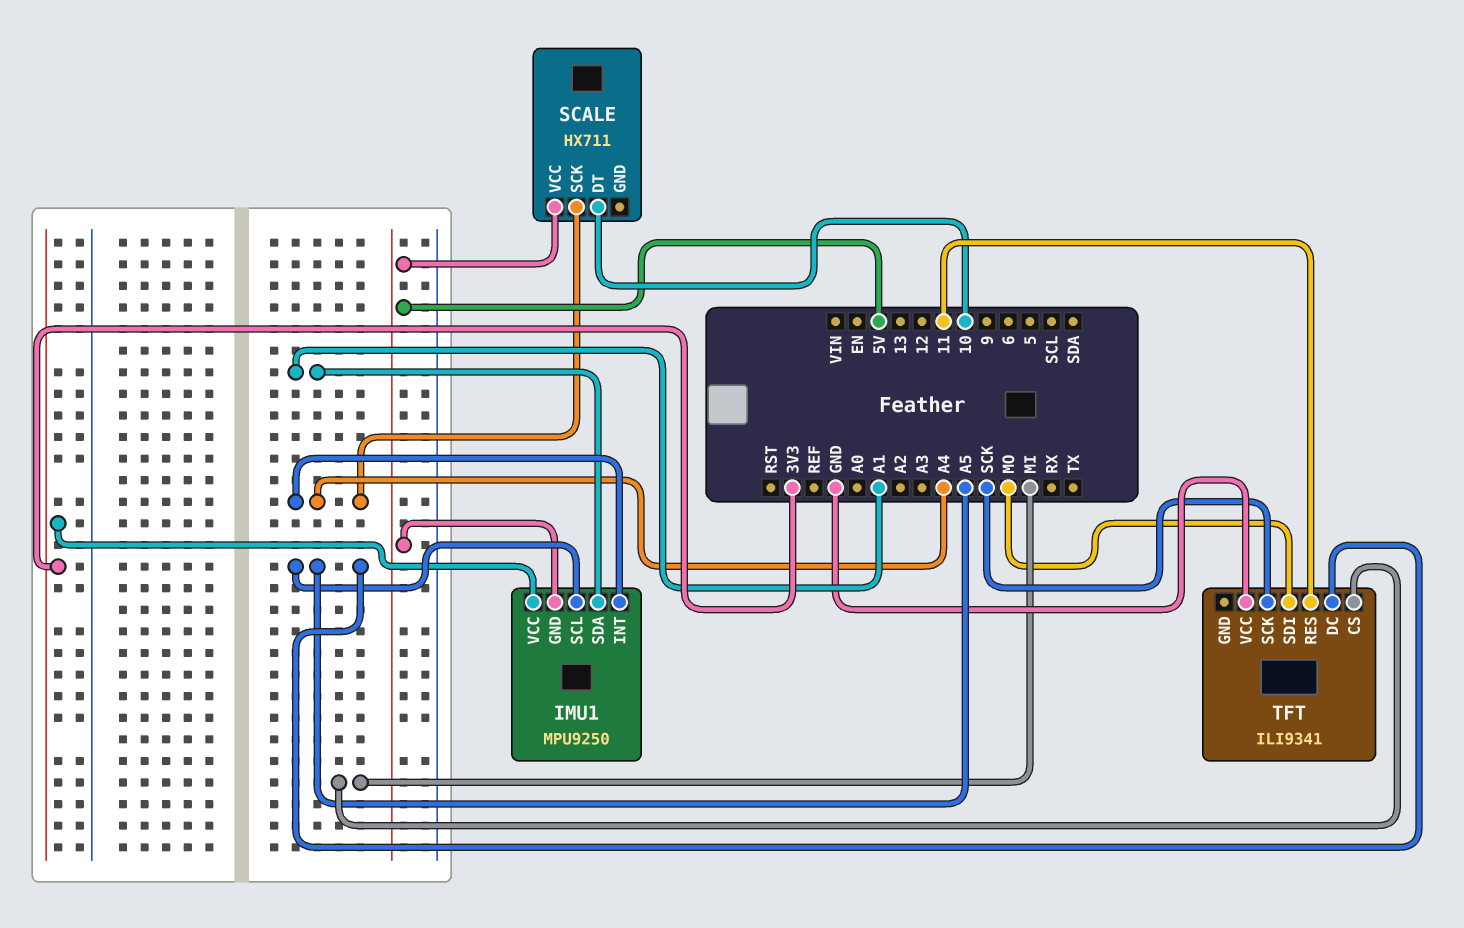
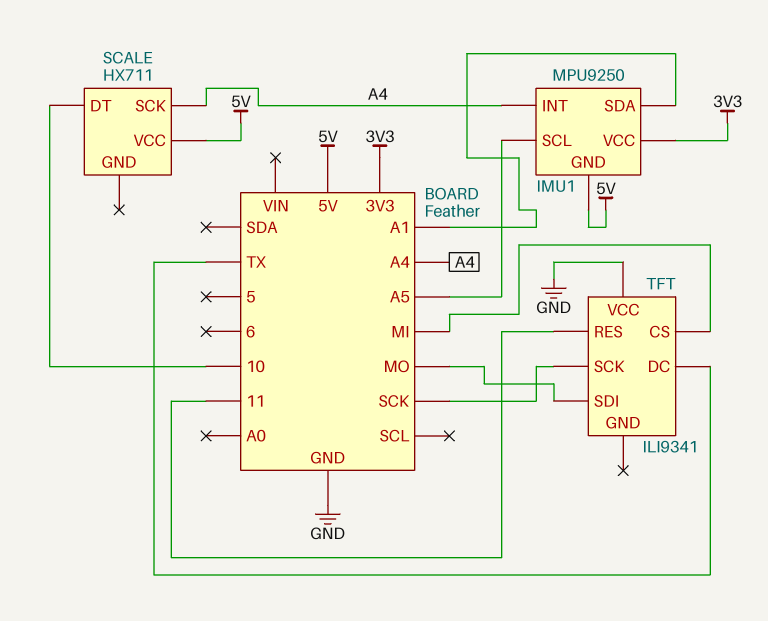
TFT pin DC: A5 -> TX

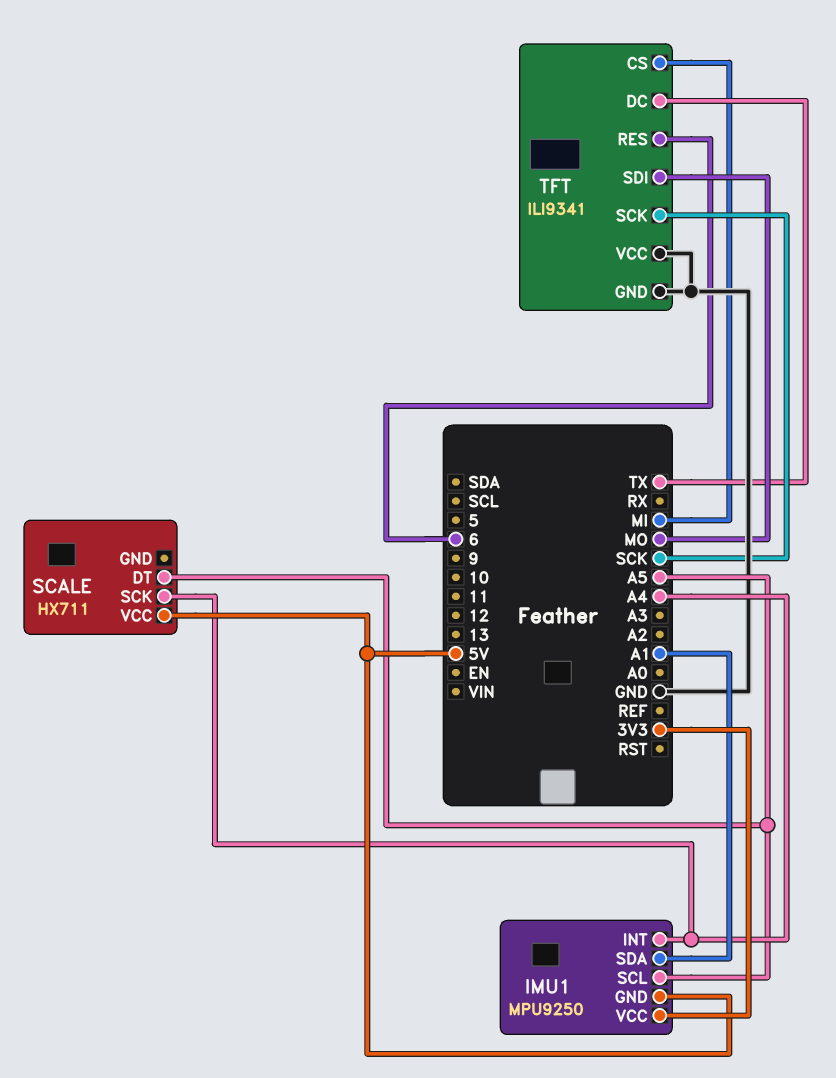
SCALE pin DT: 10 -> A5
TFT pin GND: none -> GND
TFT pin RES: 11 -> 6

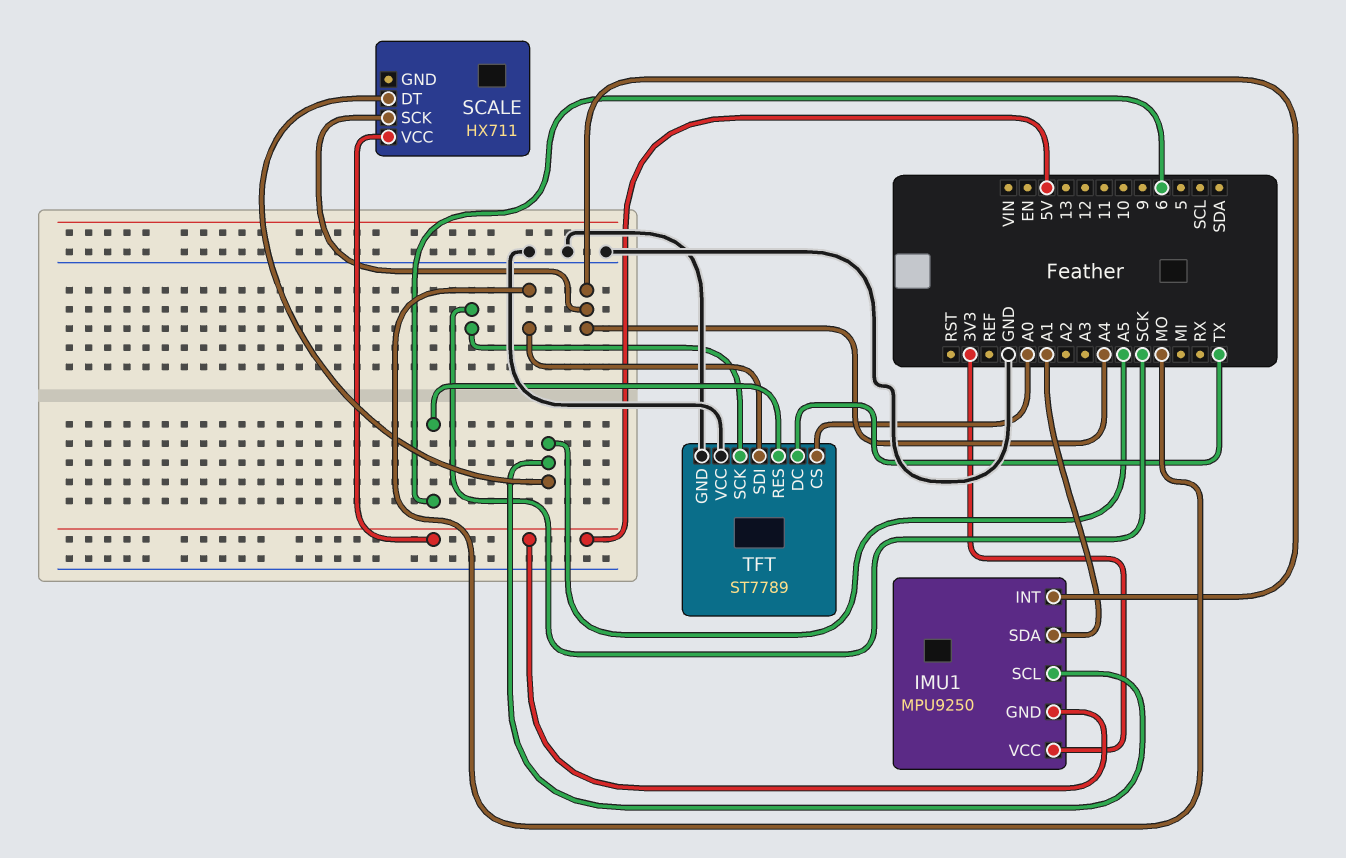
TFT: ILI9341 -> ST7789
TFT pin CS: MI -> A0

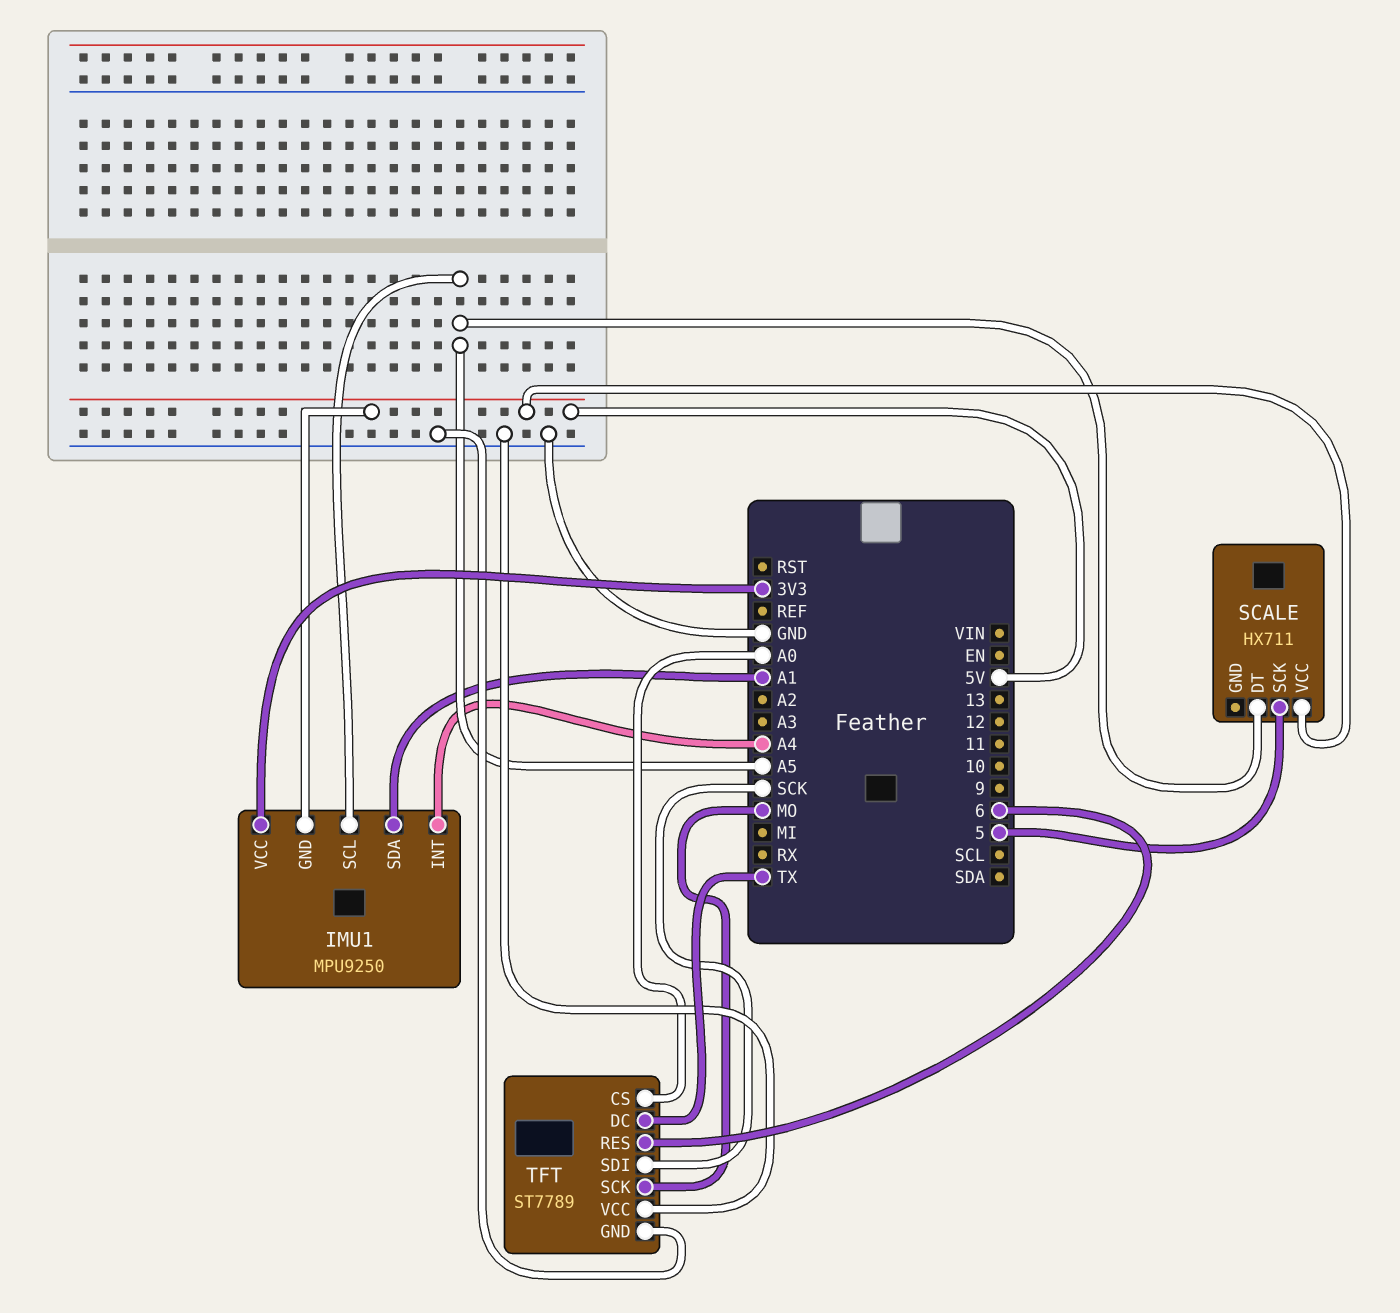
SCALE pin SCK: A4 -> 5
TFT pin SCK: SCK -> MO
TFT pin SDI: MO -> SCK

